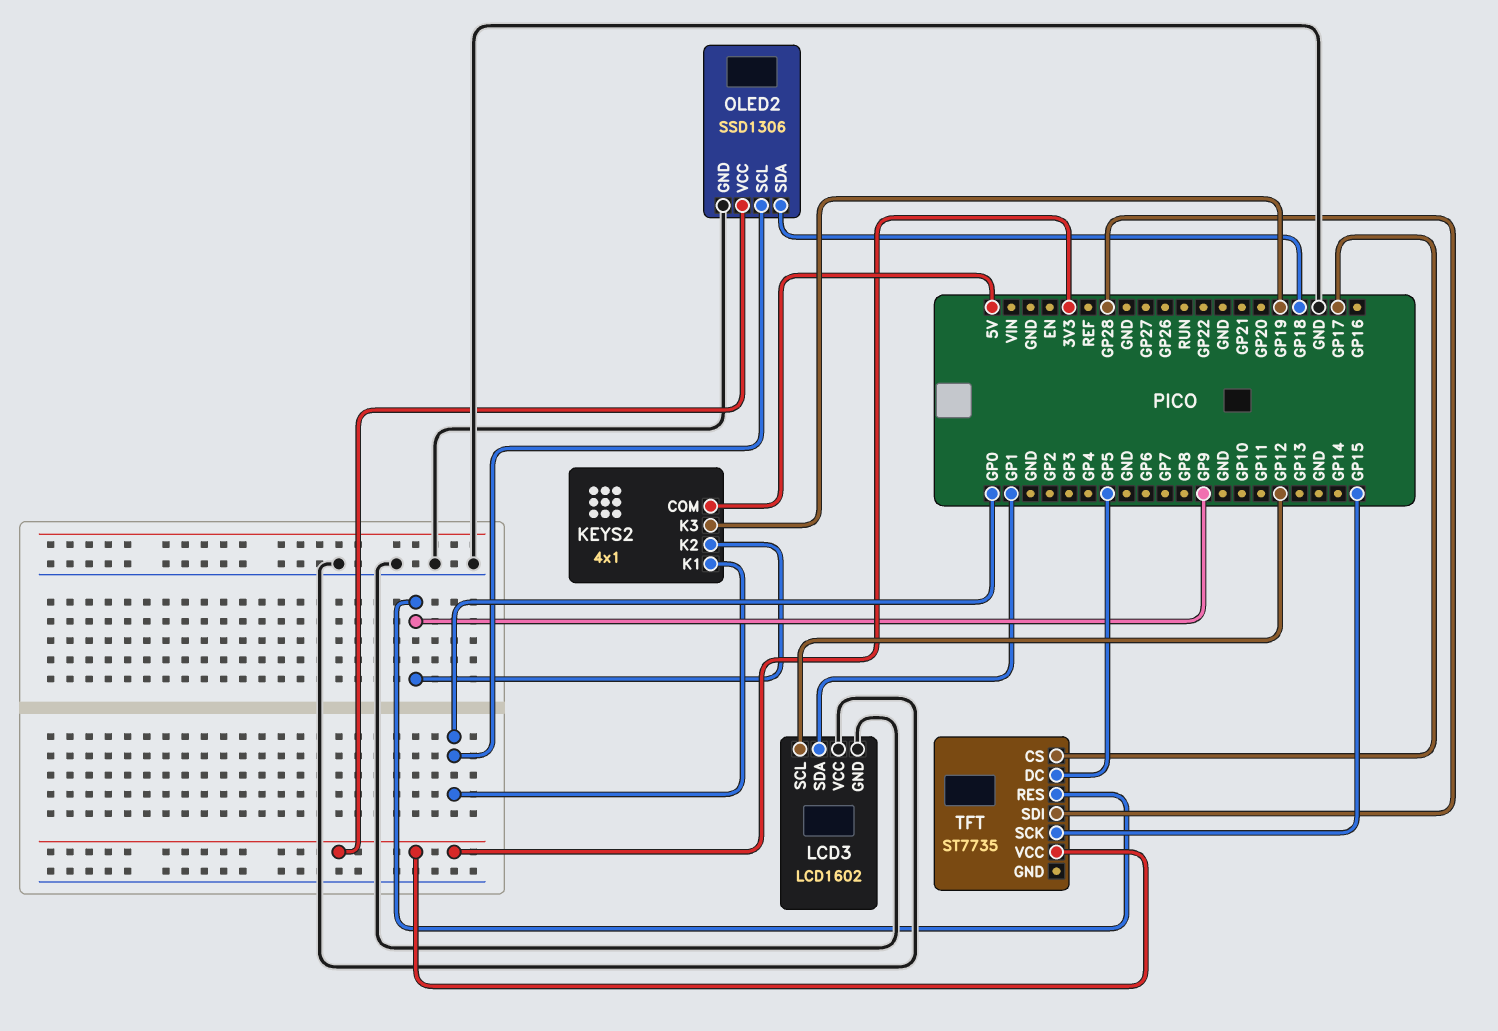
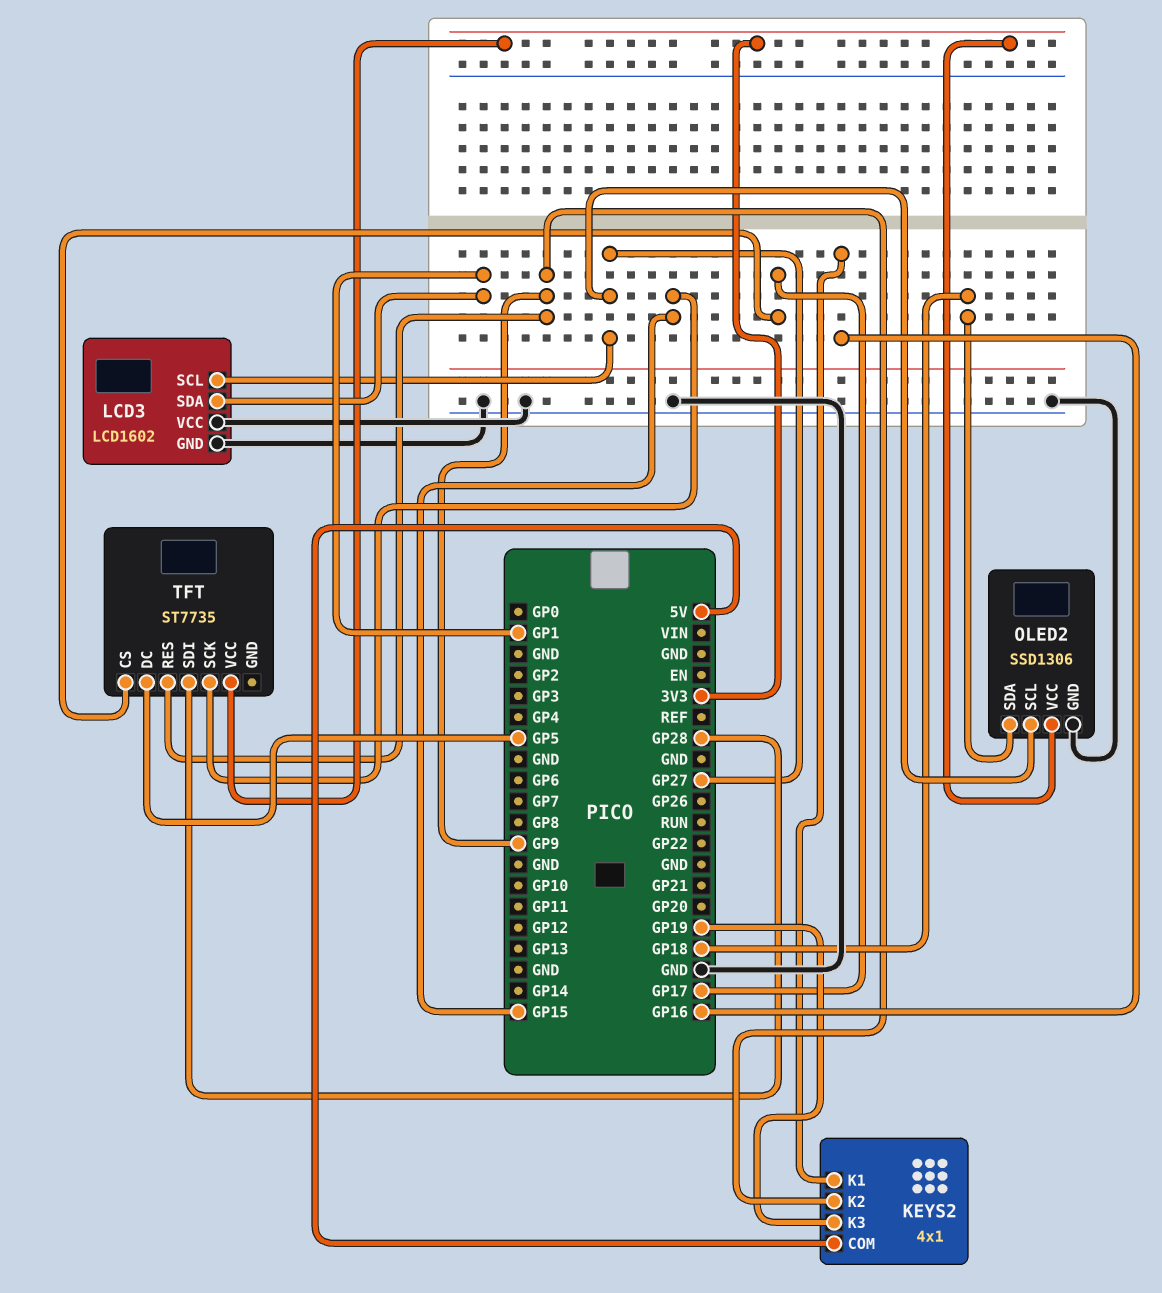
KEYS2 pin K1: GP0 -> GP16
LCD3 pin SCL: GP12 -> GP27
OLED2 pin SCL: GP0 -> GP27

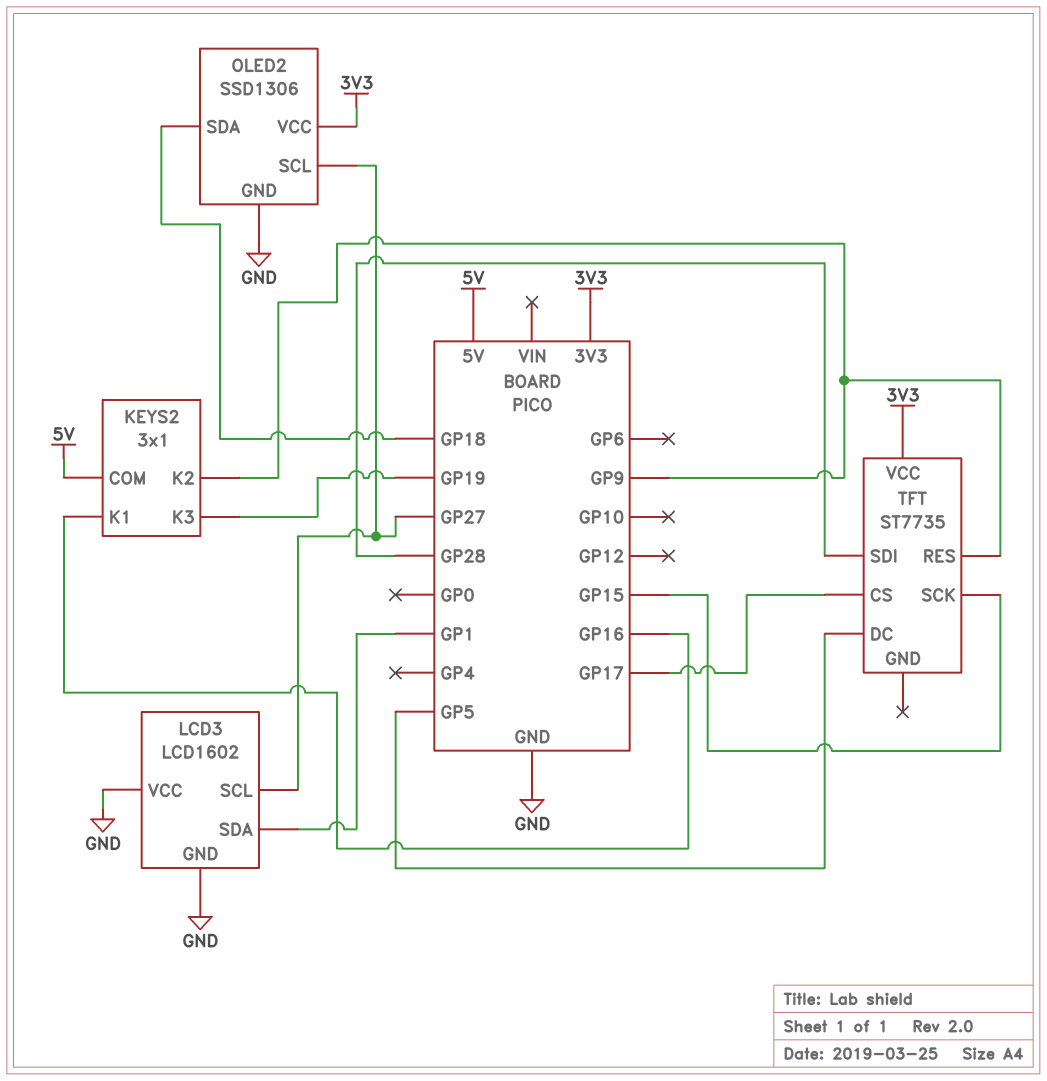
KEYS2: 4x1 -> 3x1

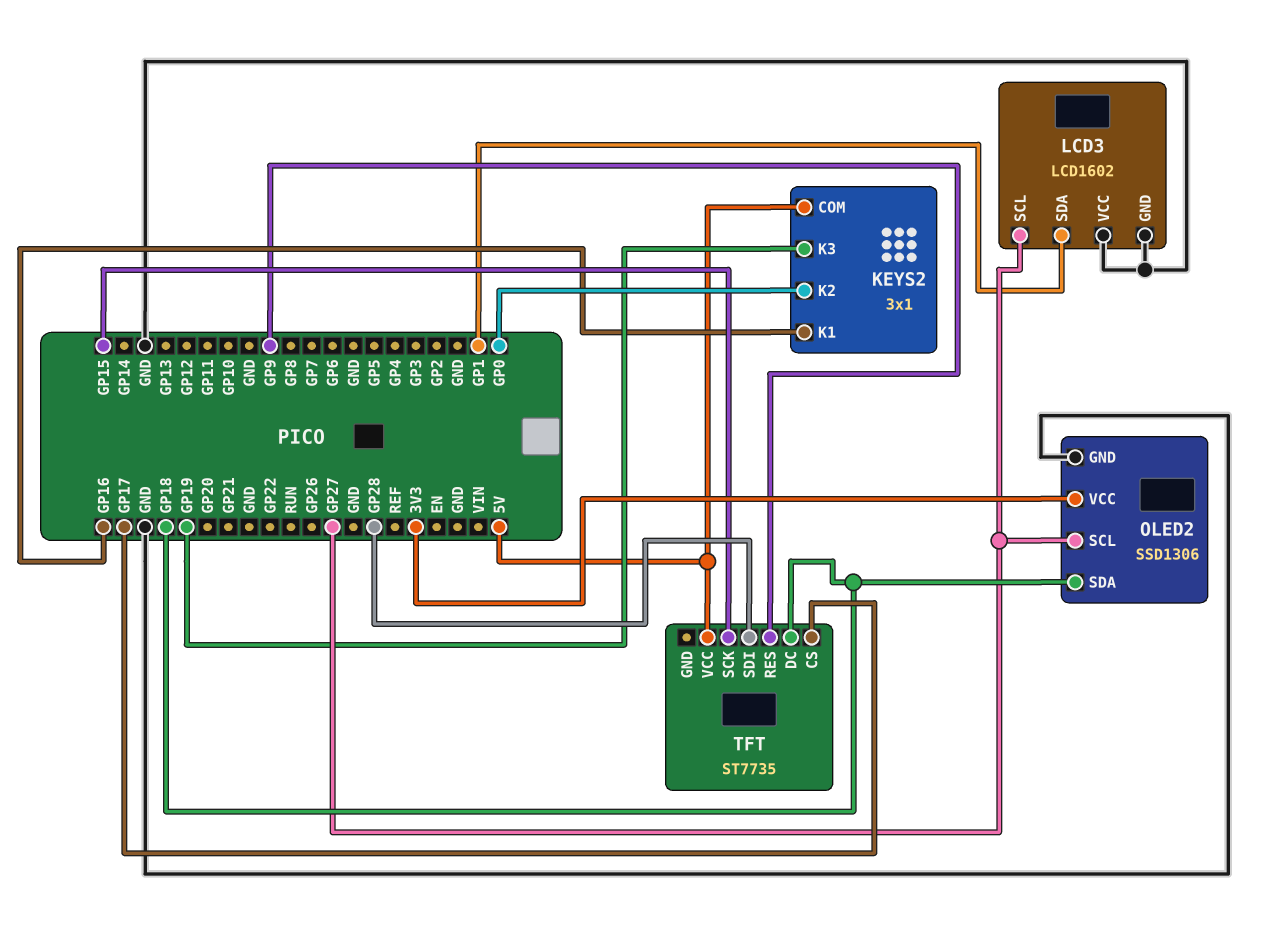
KEYS2 pin K2: GP9 -> GP0
TFT pin DC: GP5 -> GP18
TFT pin VCC: 3V3 -> 5V

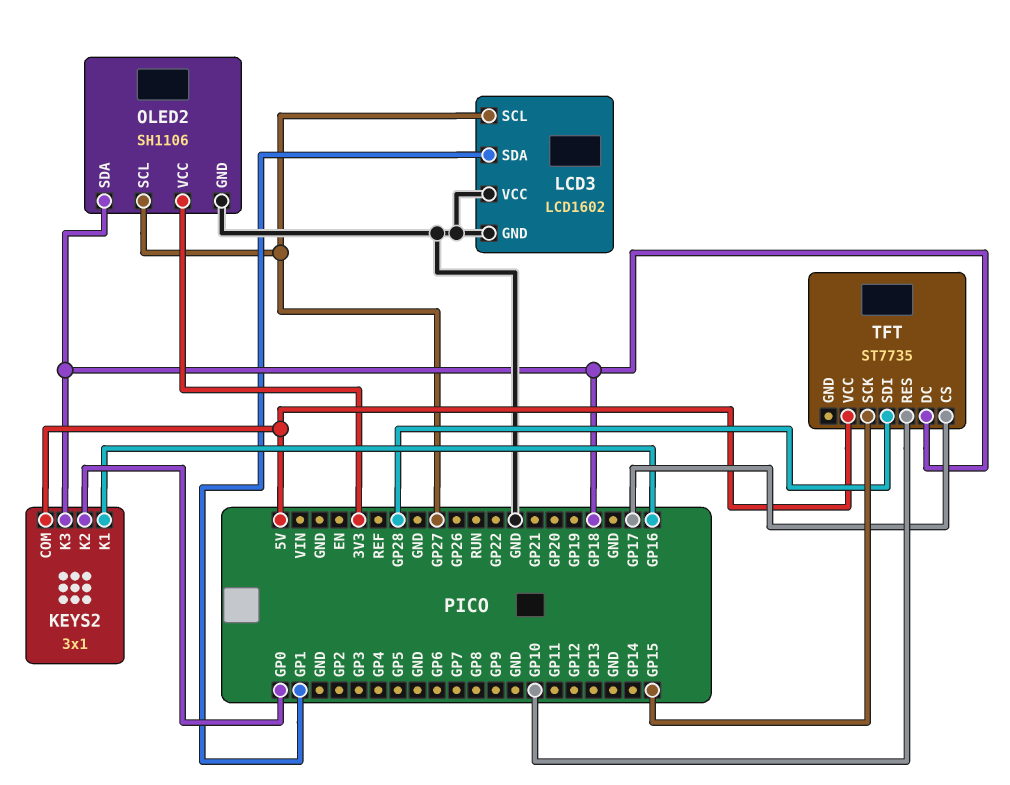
KEYS2 pin K3: GP19 -> GP18
OLED2: SSD1306 -> SH1106
TFT pin RES: GP9 -> GP10

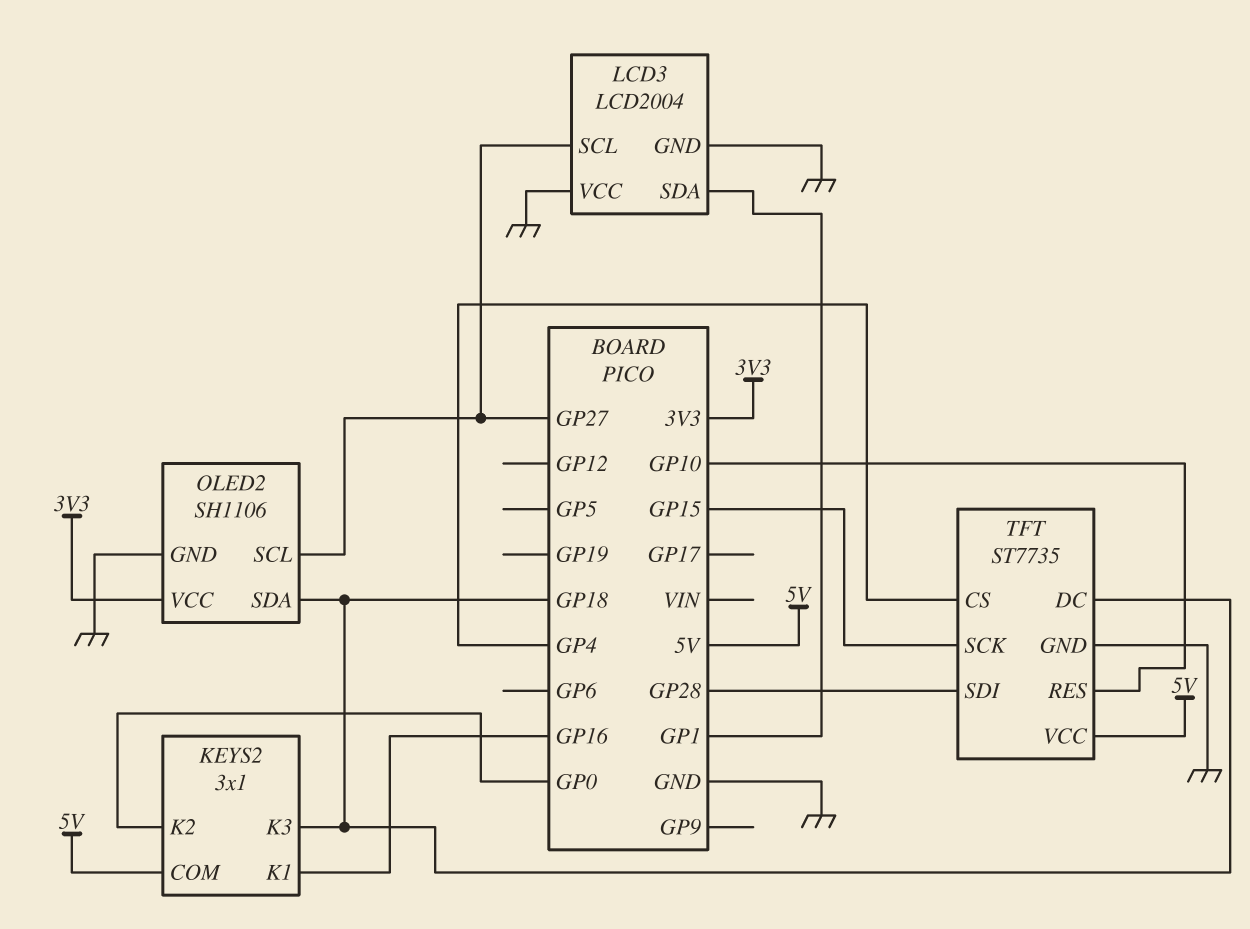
LCD3: LCD1602 -> LCD2004
TFT pin CS: GP17 -> GP4
TFT pin GND: none -> GND

